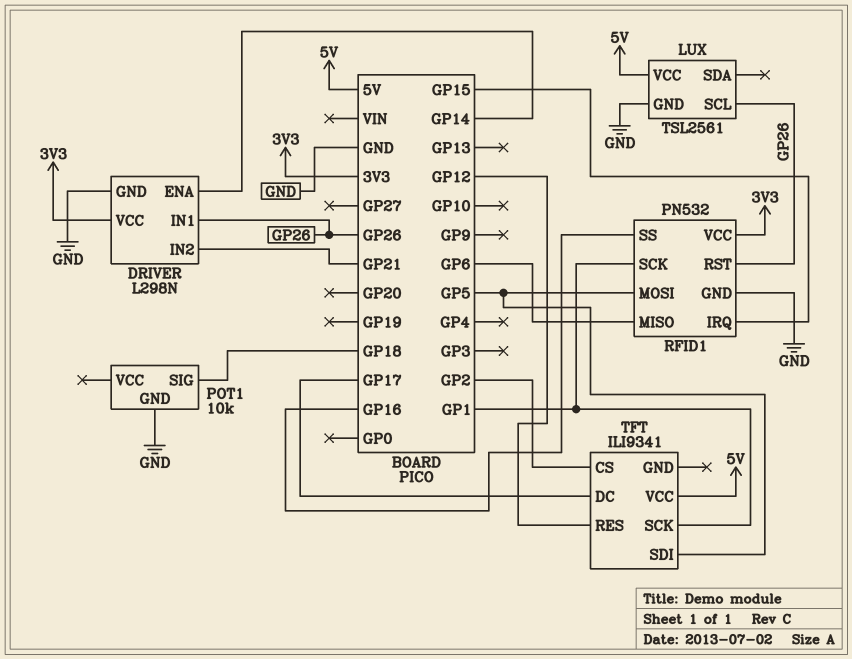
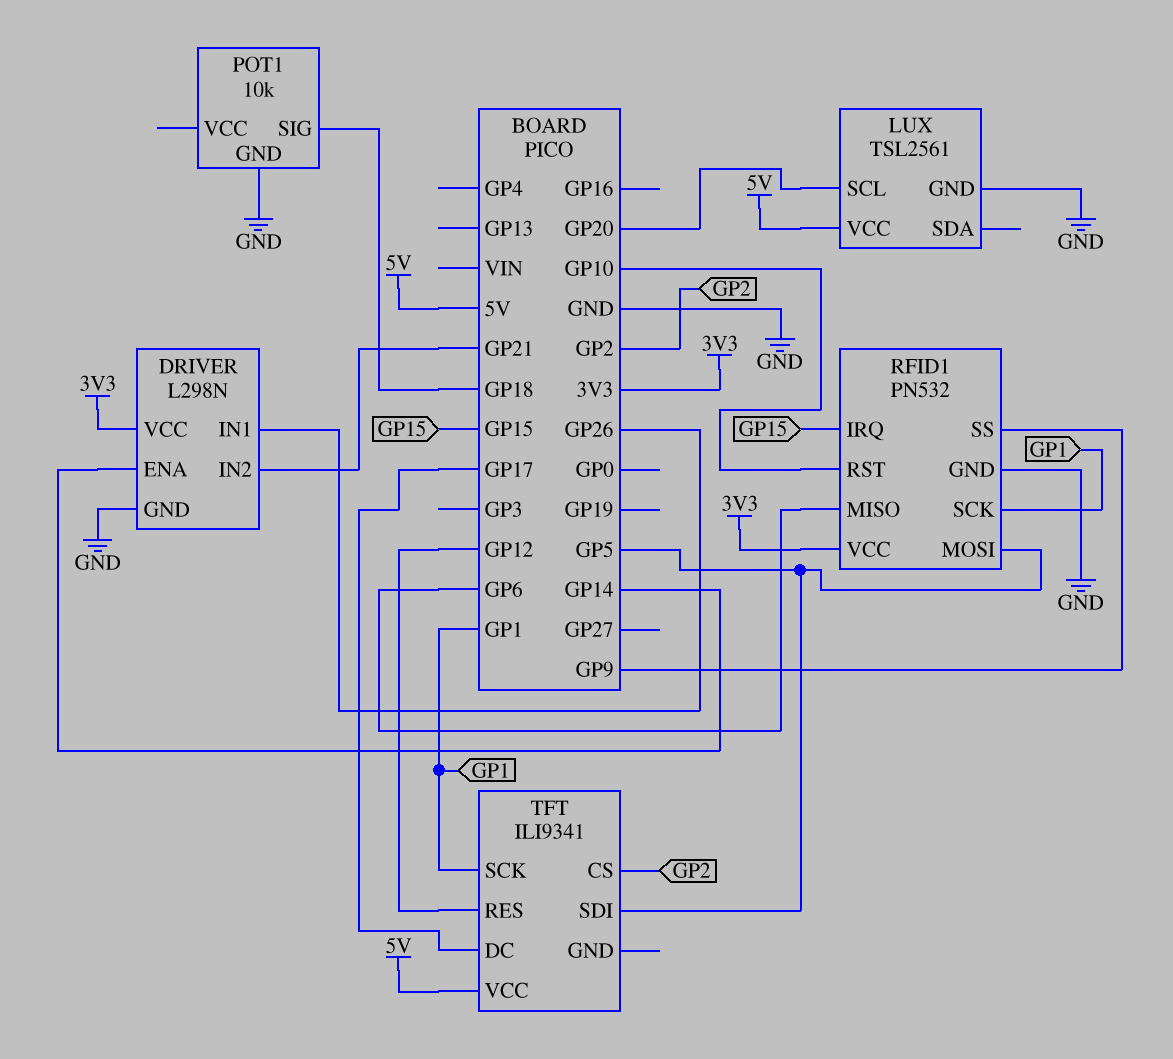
LUX pin SCL: GP26 -> GP20
RFID1 pin RST: GP26 -> GP10
RFID1 pin SS: GP16 -> GP9

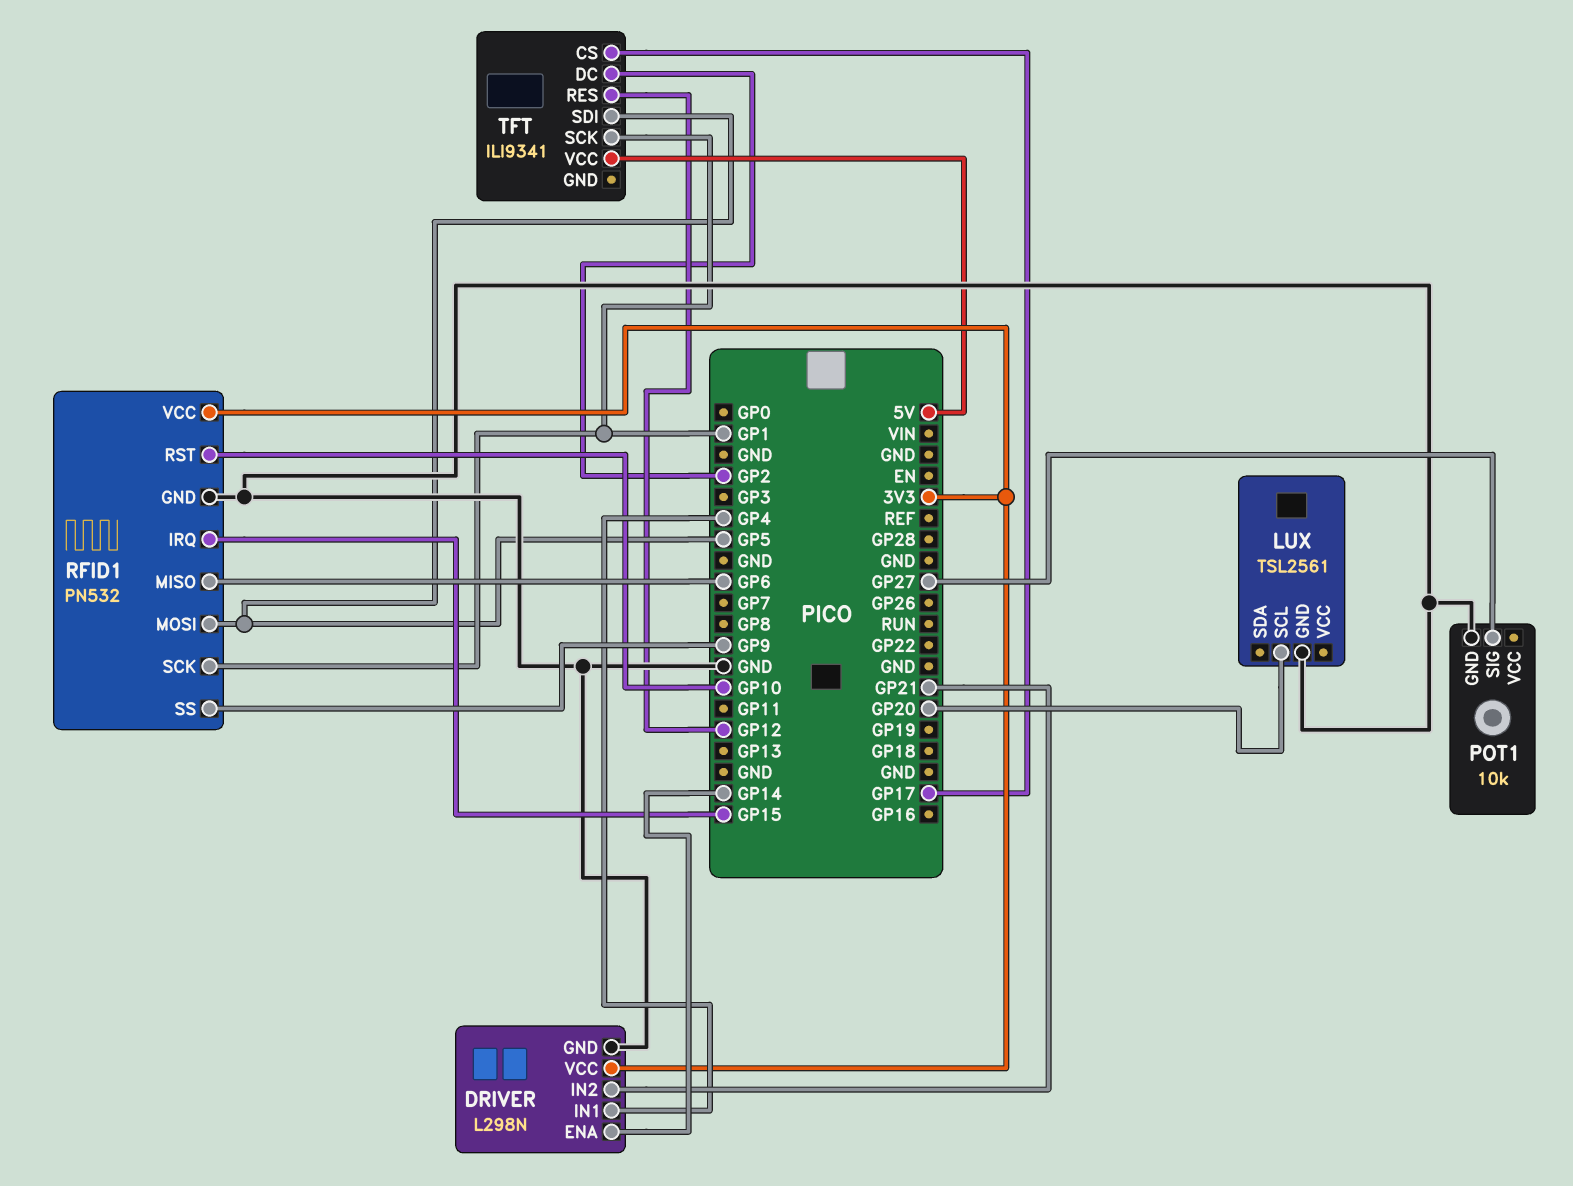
DRIVER pin IN1: GP26 -> GP4
LUX pin VCC: 5V -> none
POT1 pin SIG: GP18 -> GP27
TFT pin CS: GP2 -> GP17
TFT pin DC: GP17 -> GP2

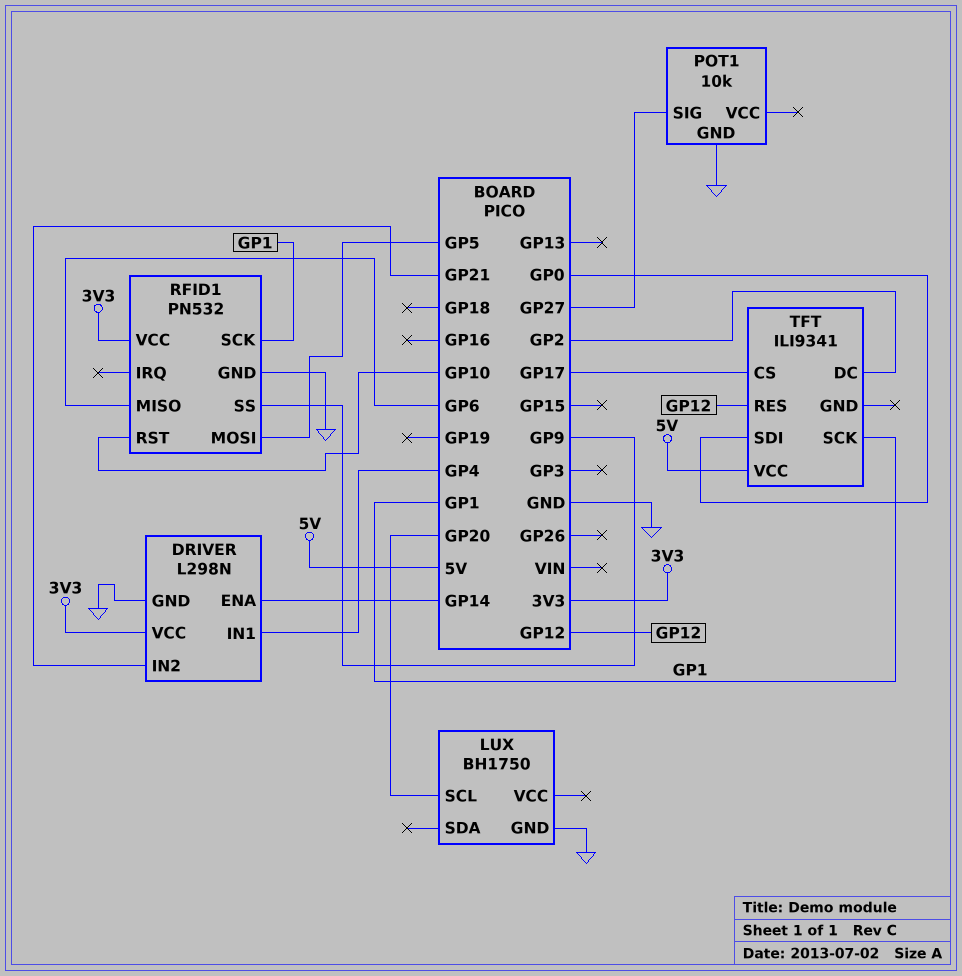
LUX: TSL2561 -> BH1750
RFID1 pin IRQ: GP15 -> none
TFT pin SDI: GP5 -> GP0

